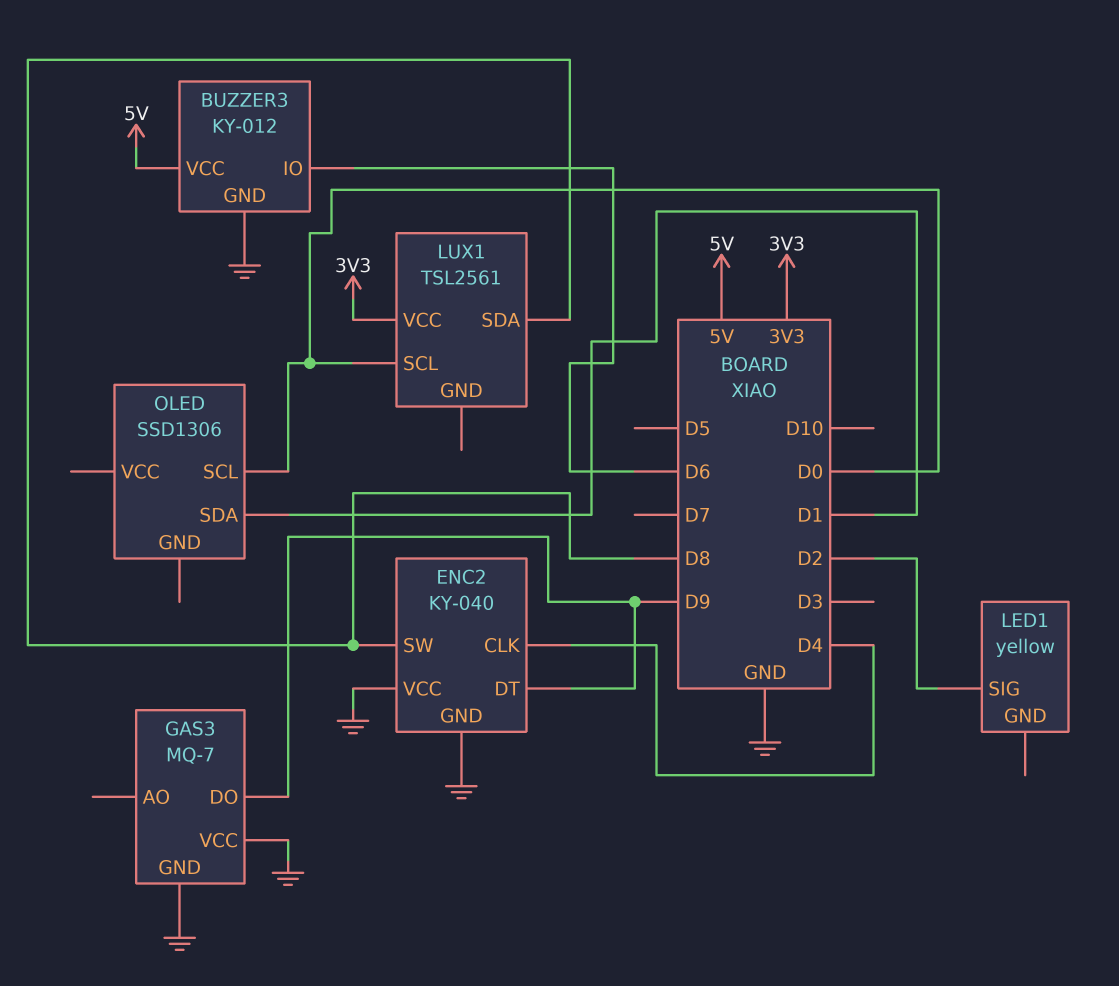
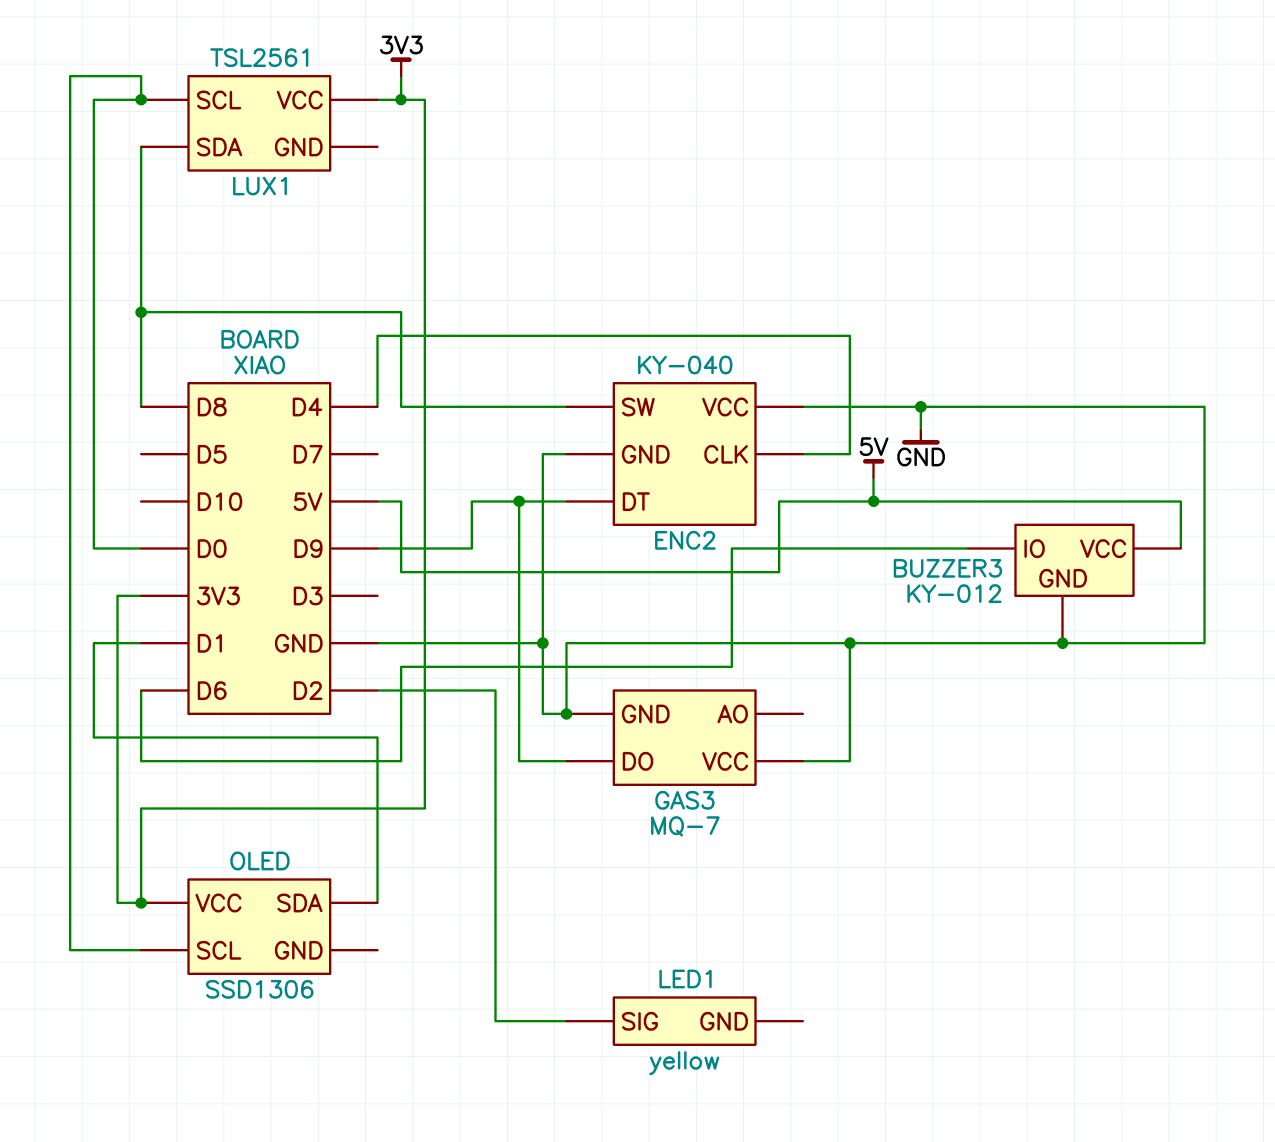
OLED pin VCC: none -> 3V3

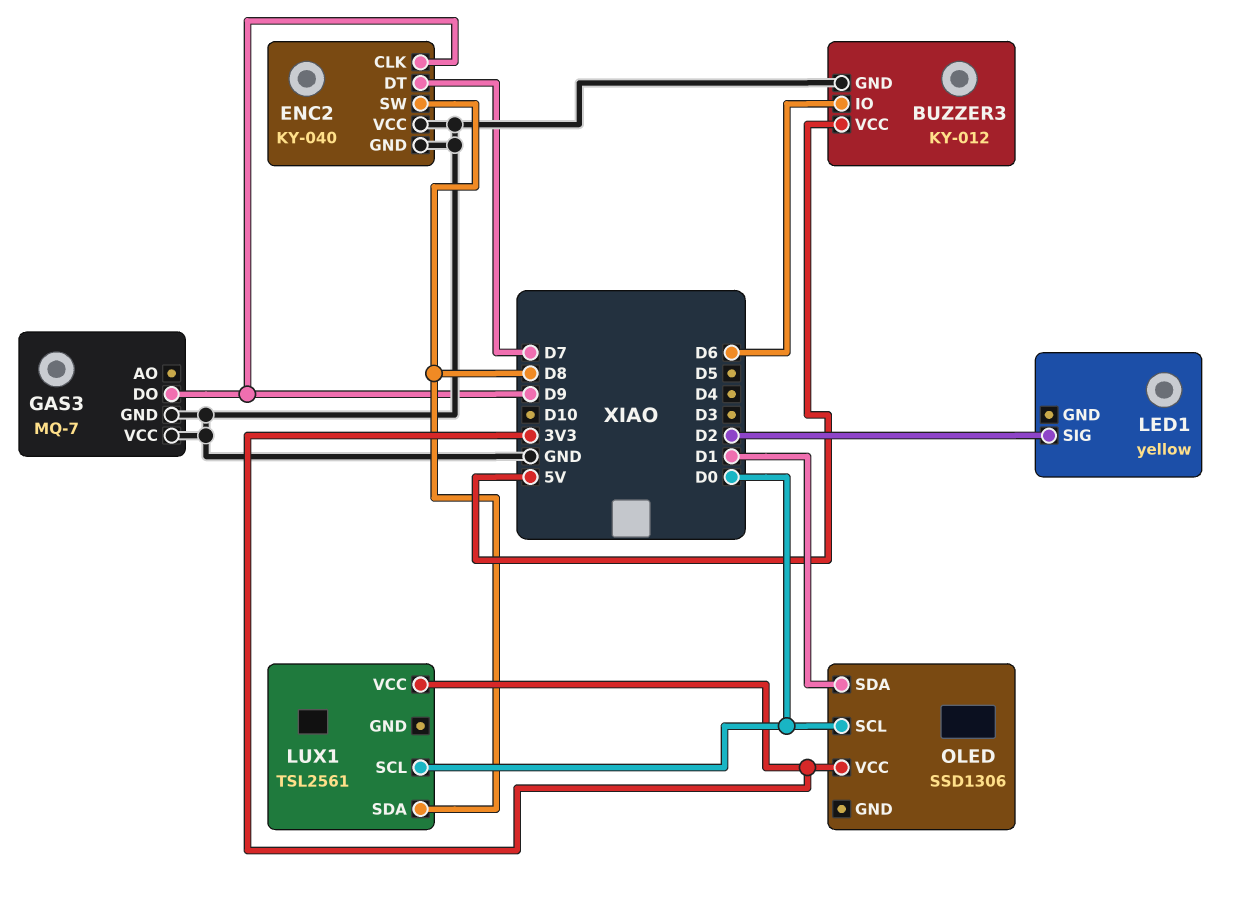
ENC2 pin CLK: D4 -> D9
ENC2 pin DT: D9 -> D7

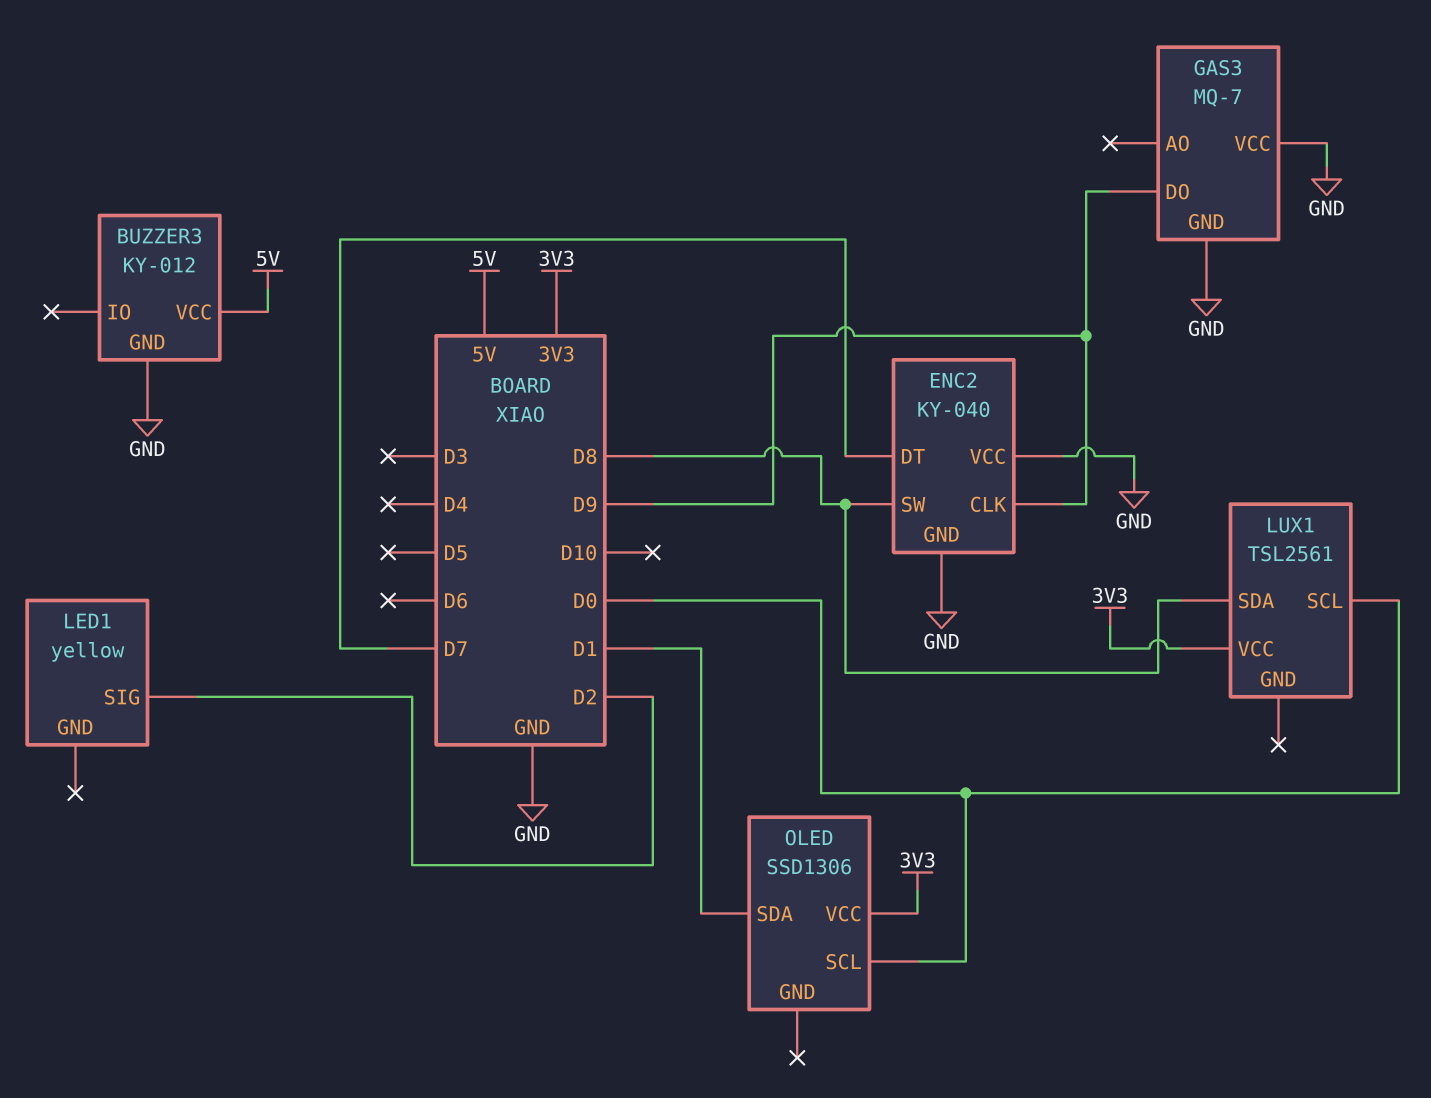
BUZZER3 pin IO: D6 -> none

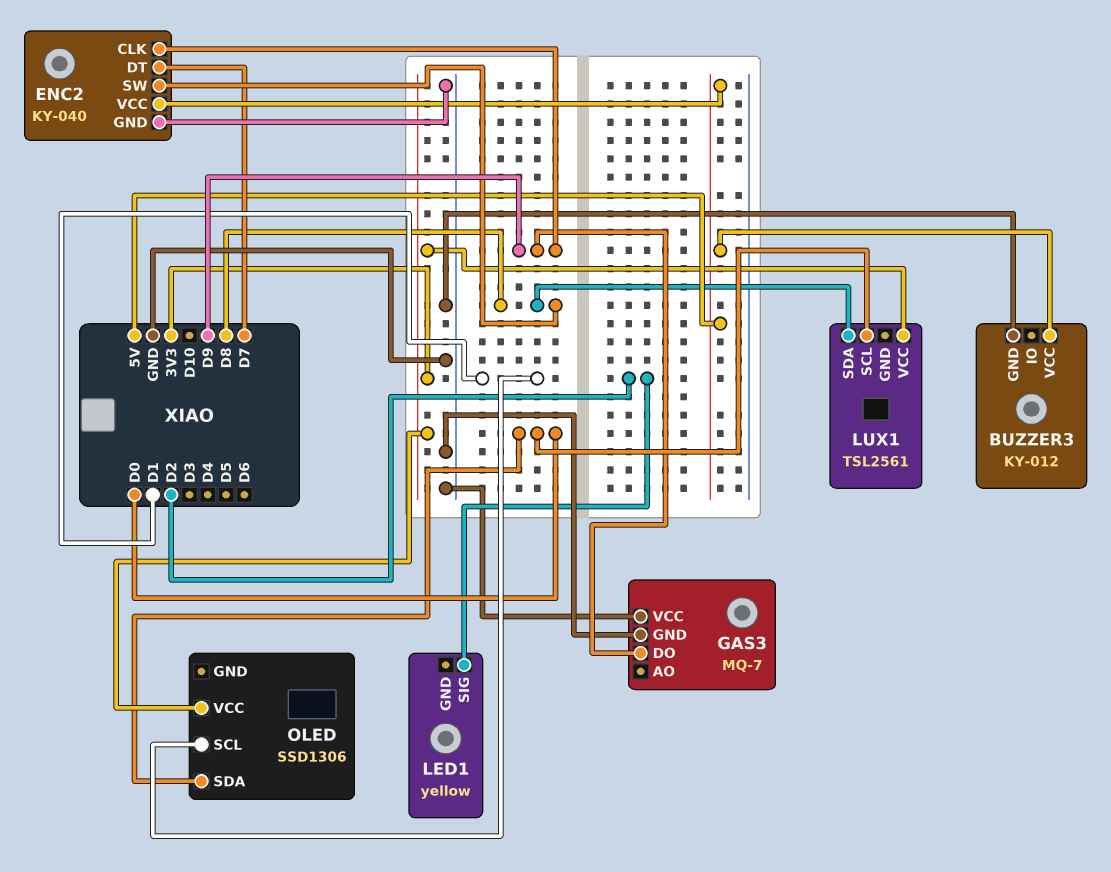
ENC2 pin VCC: GND -> 5V
OLED pin SCL: D0 -> D1
OLED pin SDA: D1 -> D0

